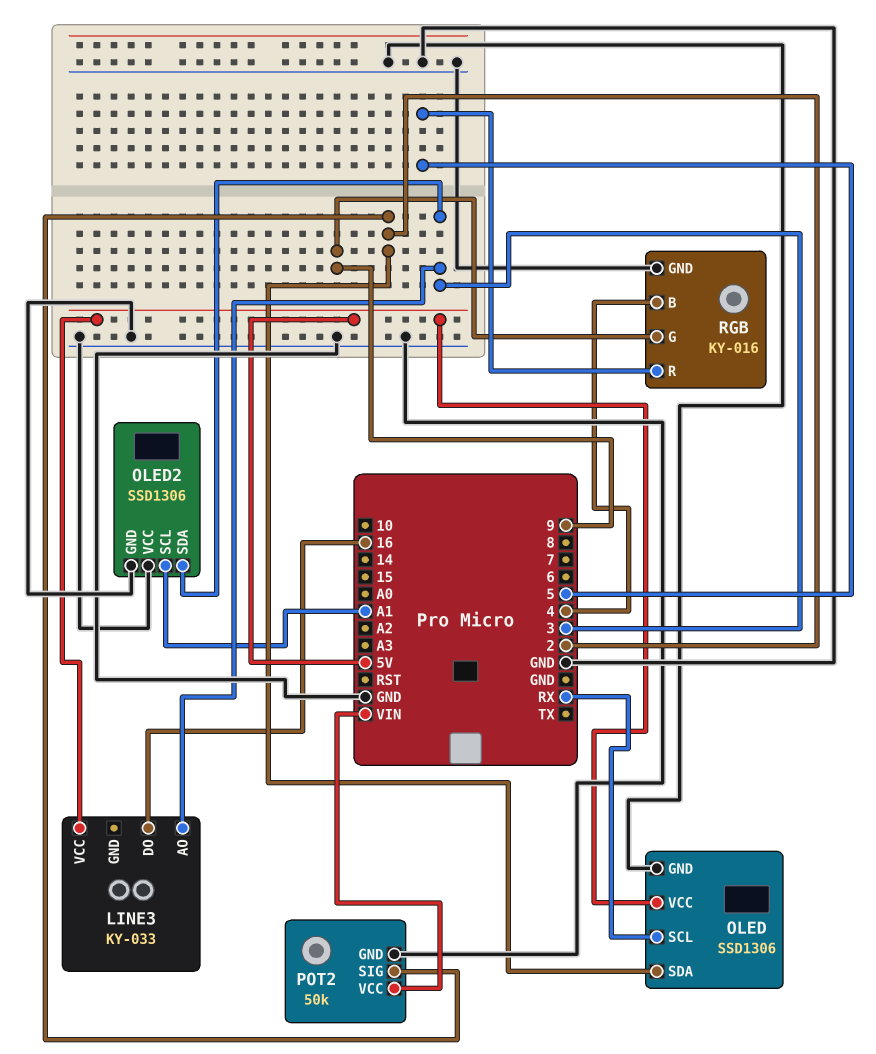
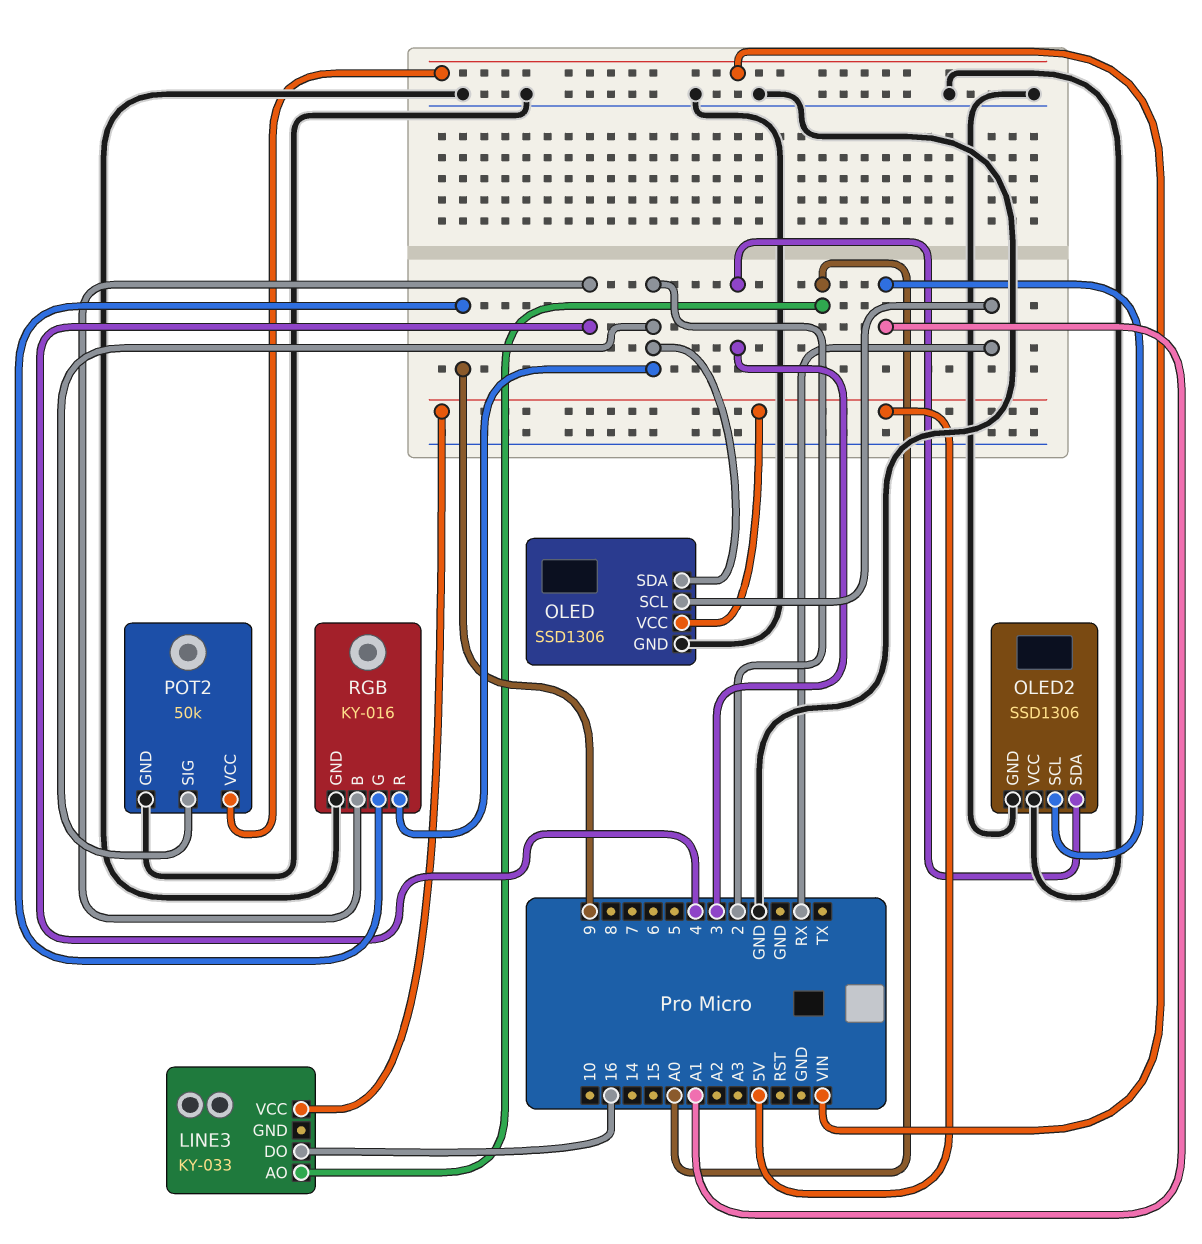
LINE3 pin AO: 3 -> A0
RGB pin R: 5 -> 2

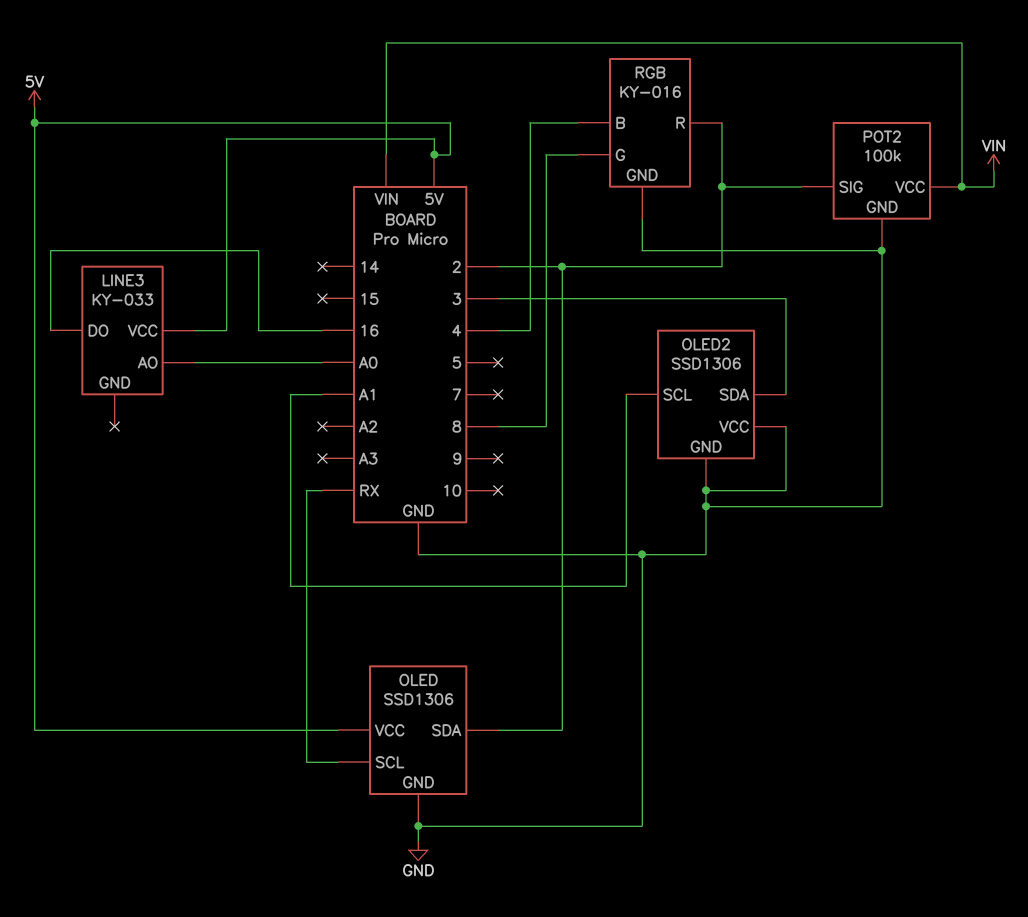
POT2: 50k -> 100k
RGB pin G: 9 -> 8

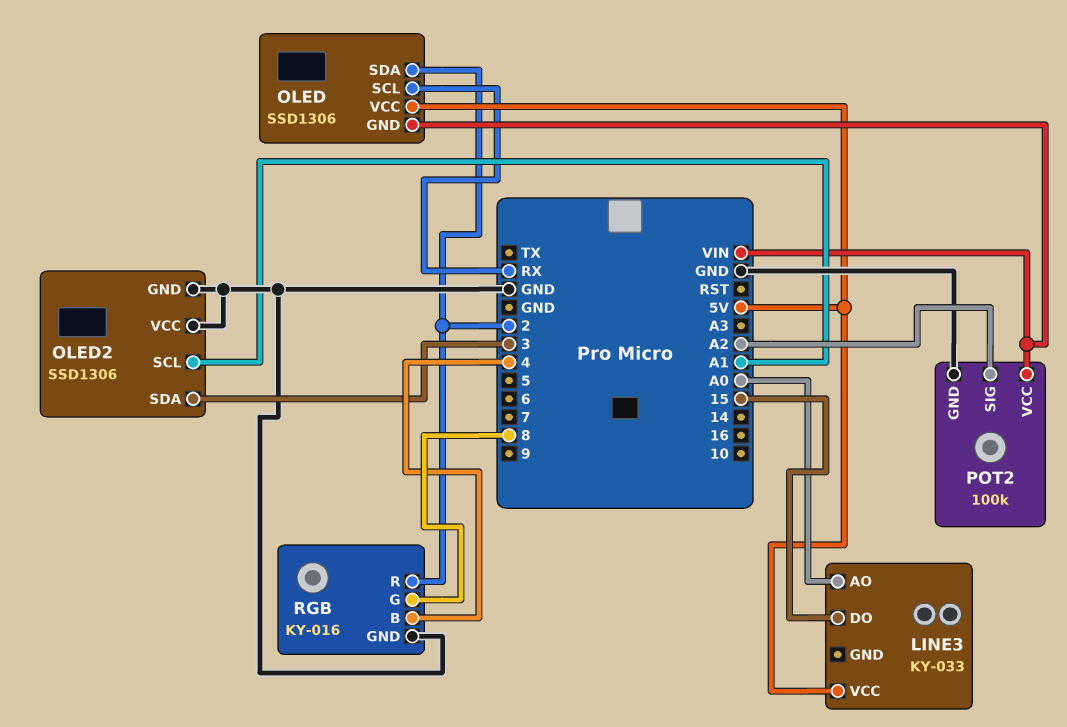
LINE3 pin DO: 16 -> 15
OLED pin GND: GND -> VIN
POT2 pin SIG: 2 -> A2

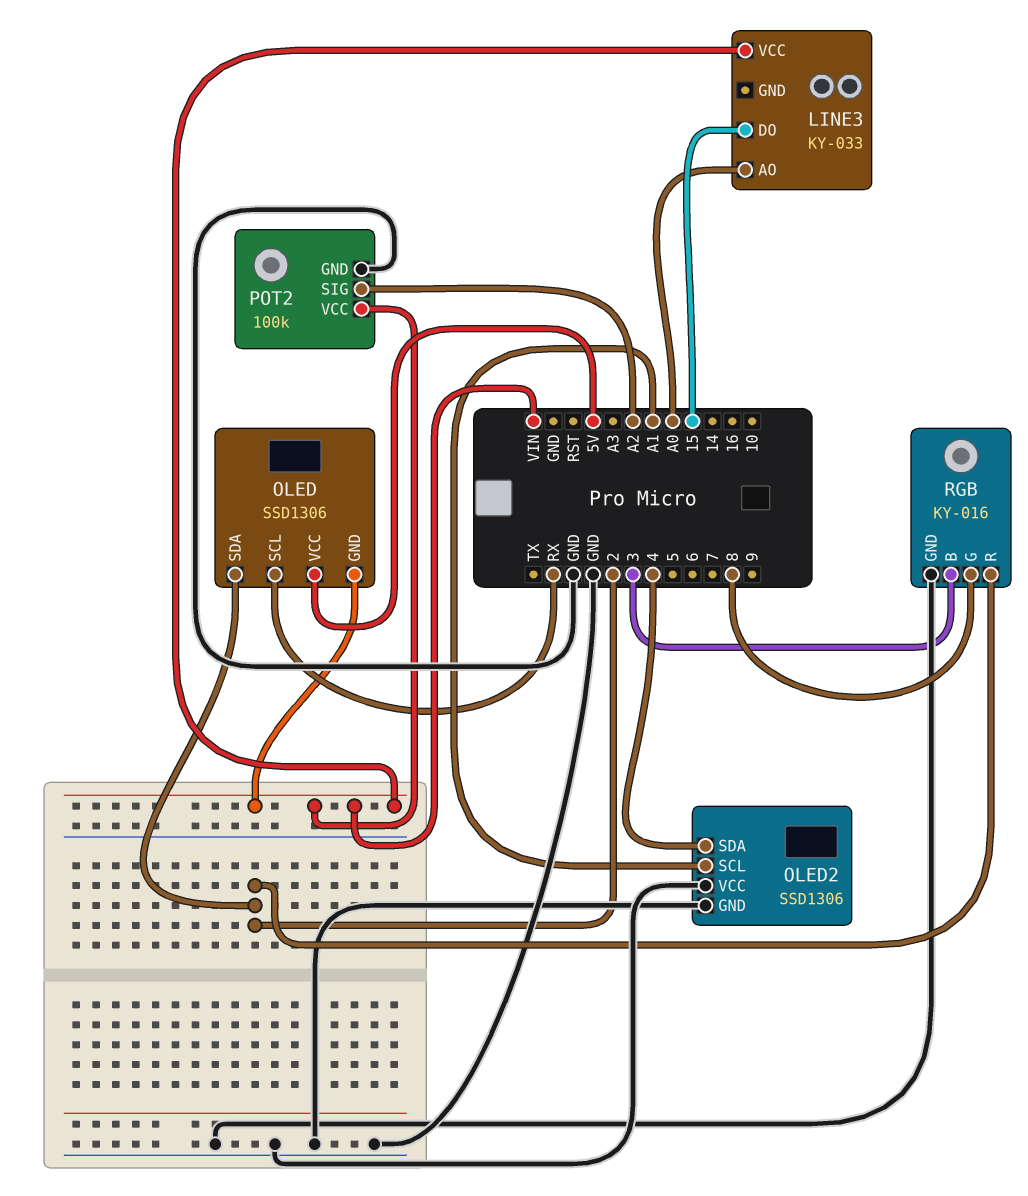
LINE3 pin VCC: 5V -> VIN
OLED2 pin SDA: 3 -> 4
RGB pin B: 4 -> 3

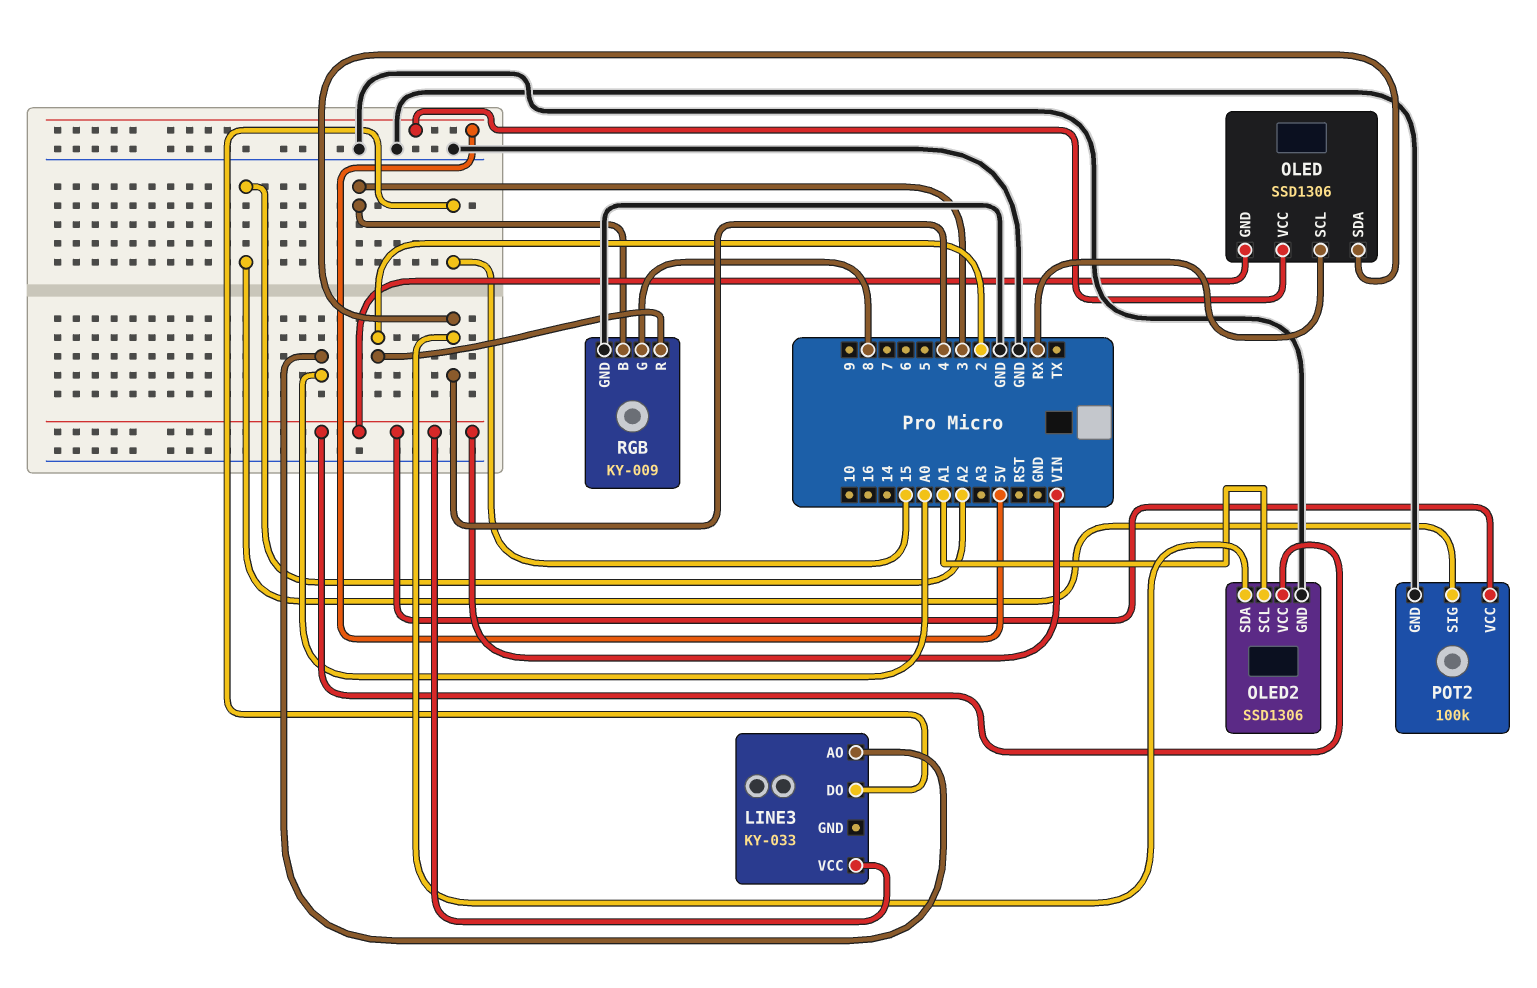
OLED pin SDA: 2 -> 4
OLED2 pin VCC: GND -> VIN
RGB: KY-016 -> KY-009

